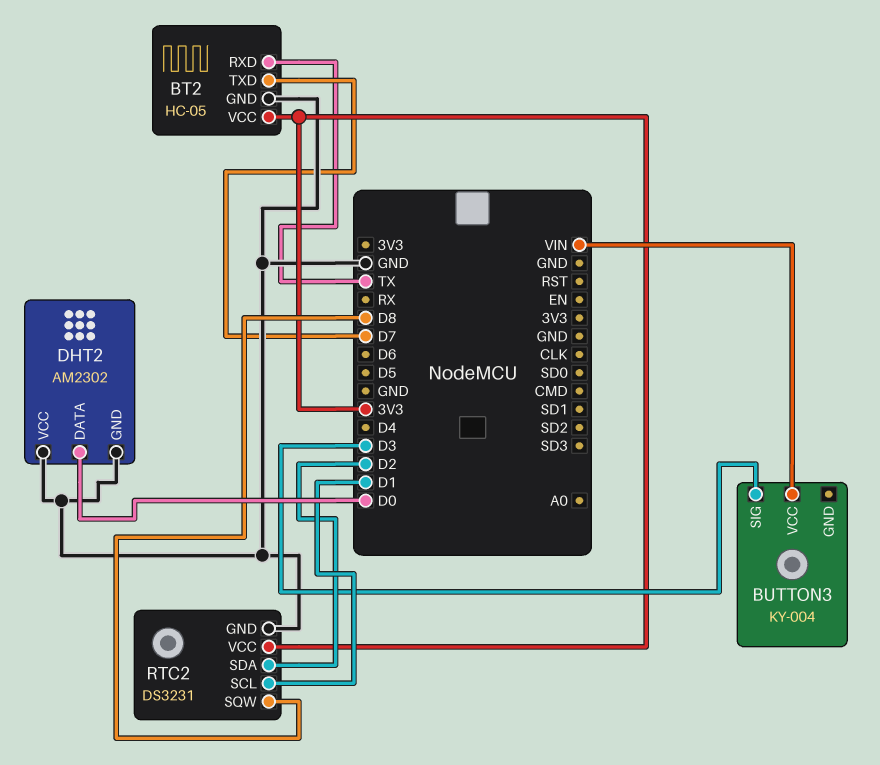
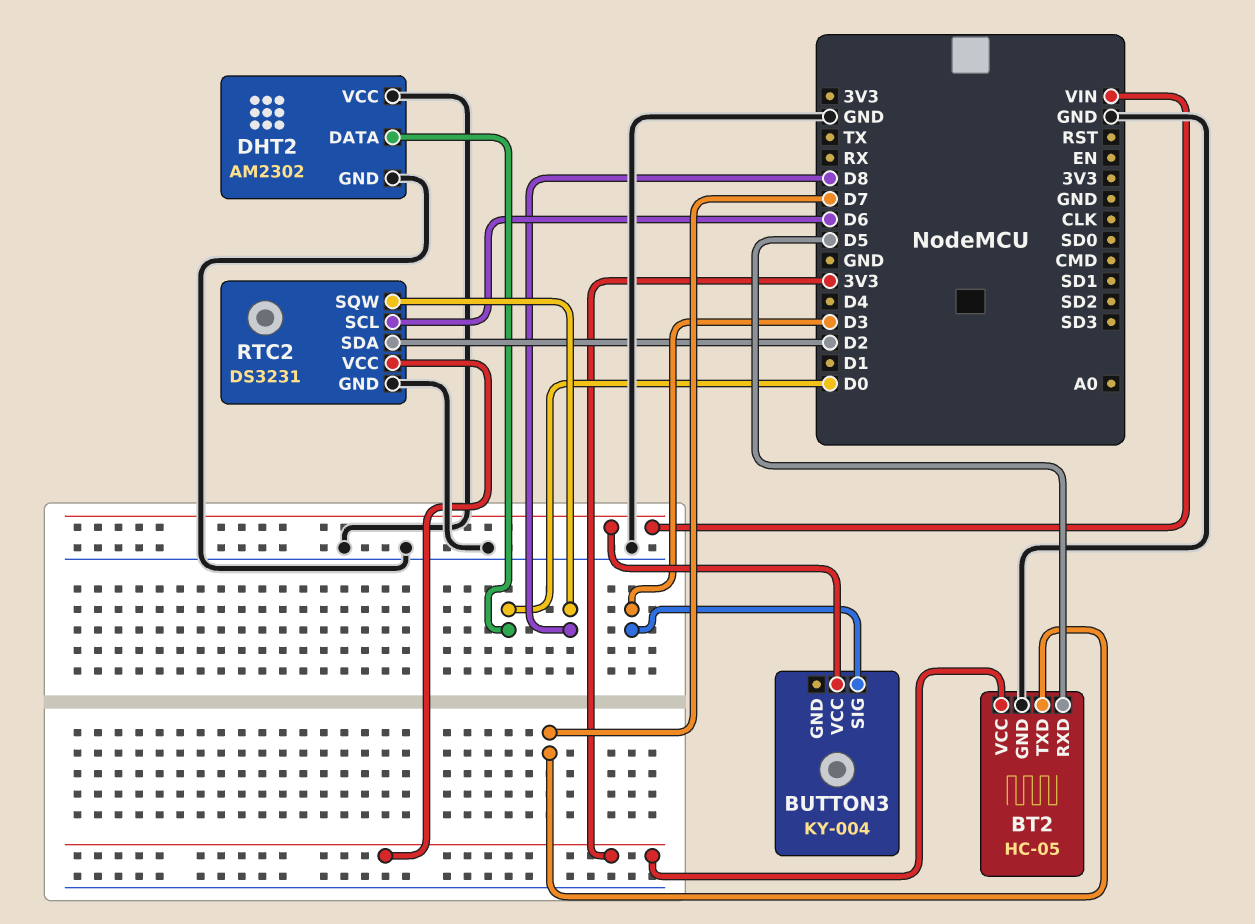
BT2 pin RXD: TX -> D5
RTC2 pin SCL: D1 -> D6

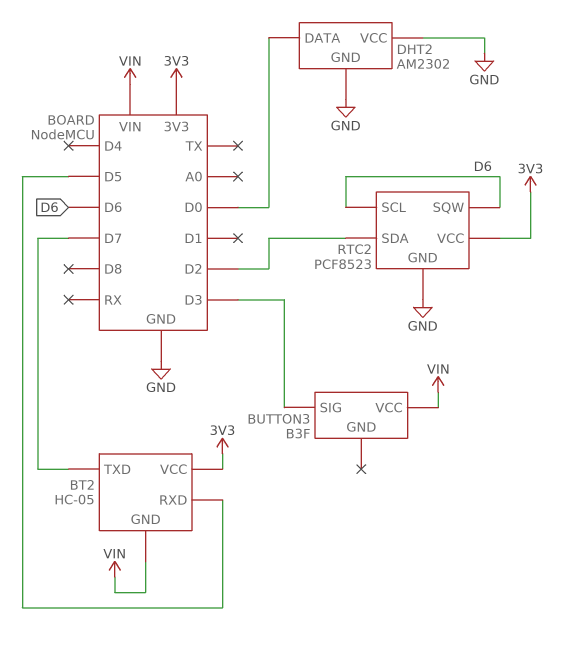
BT2 pin GND: GND -> VIN
BUTTON3: KY-004 -> B3F
RTC2: DS3231 -> PCF8523
RTC2 pin SQW: D8 -> D6

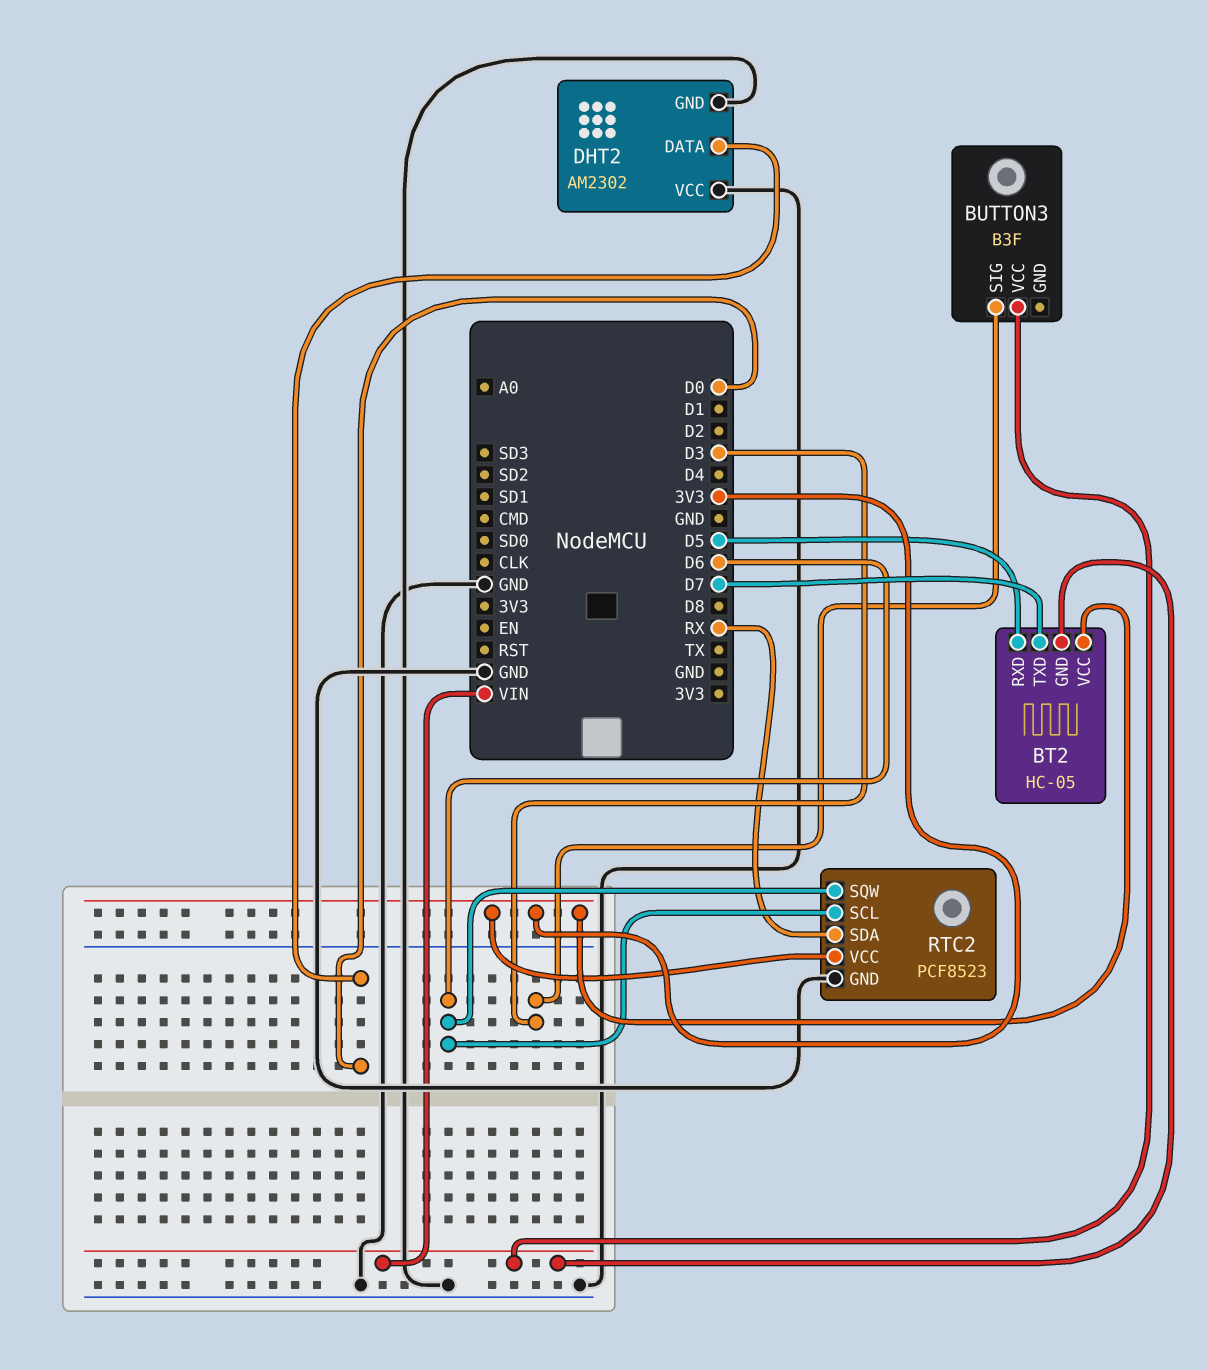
RTC2 pin SDA: D2 -> RX

